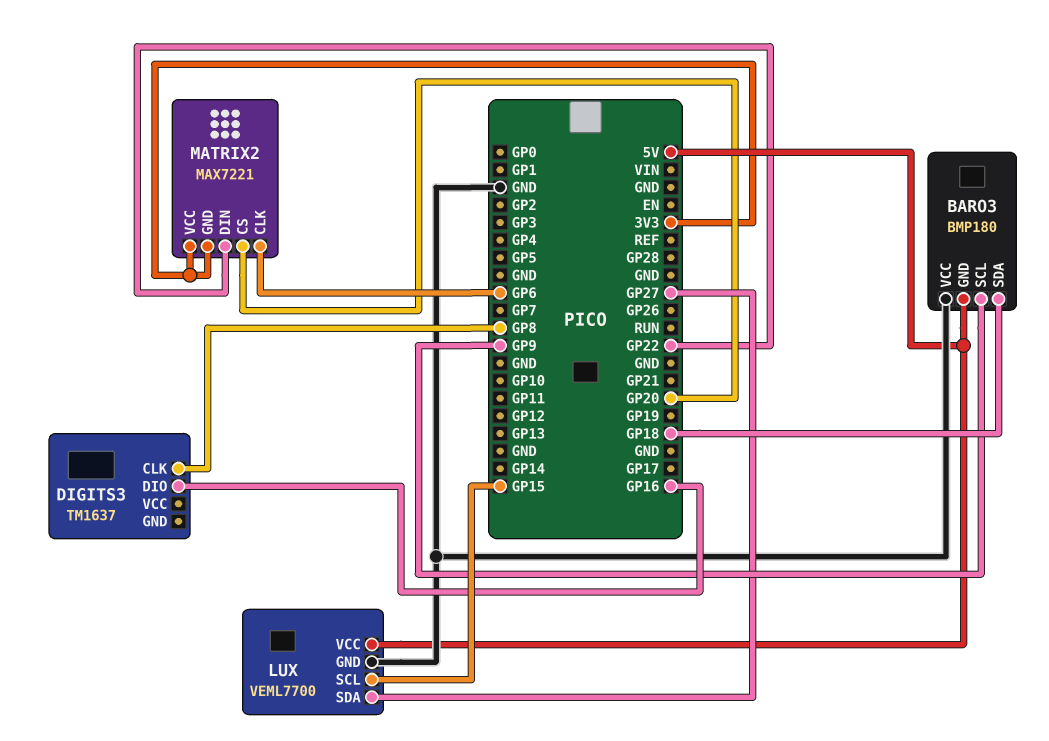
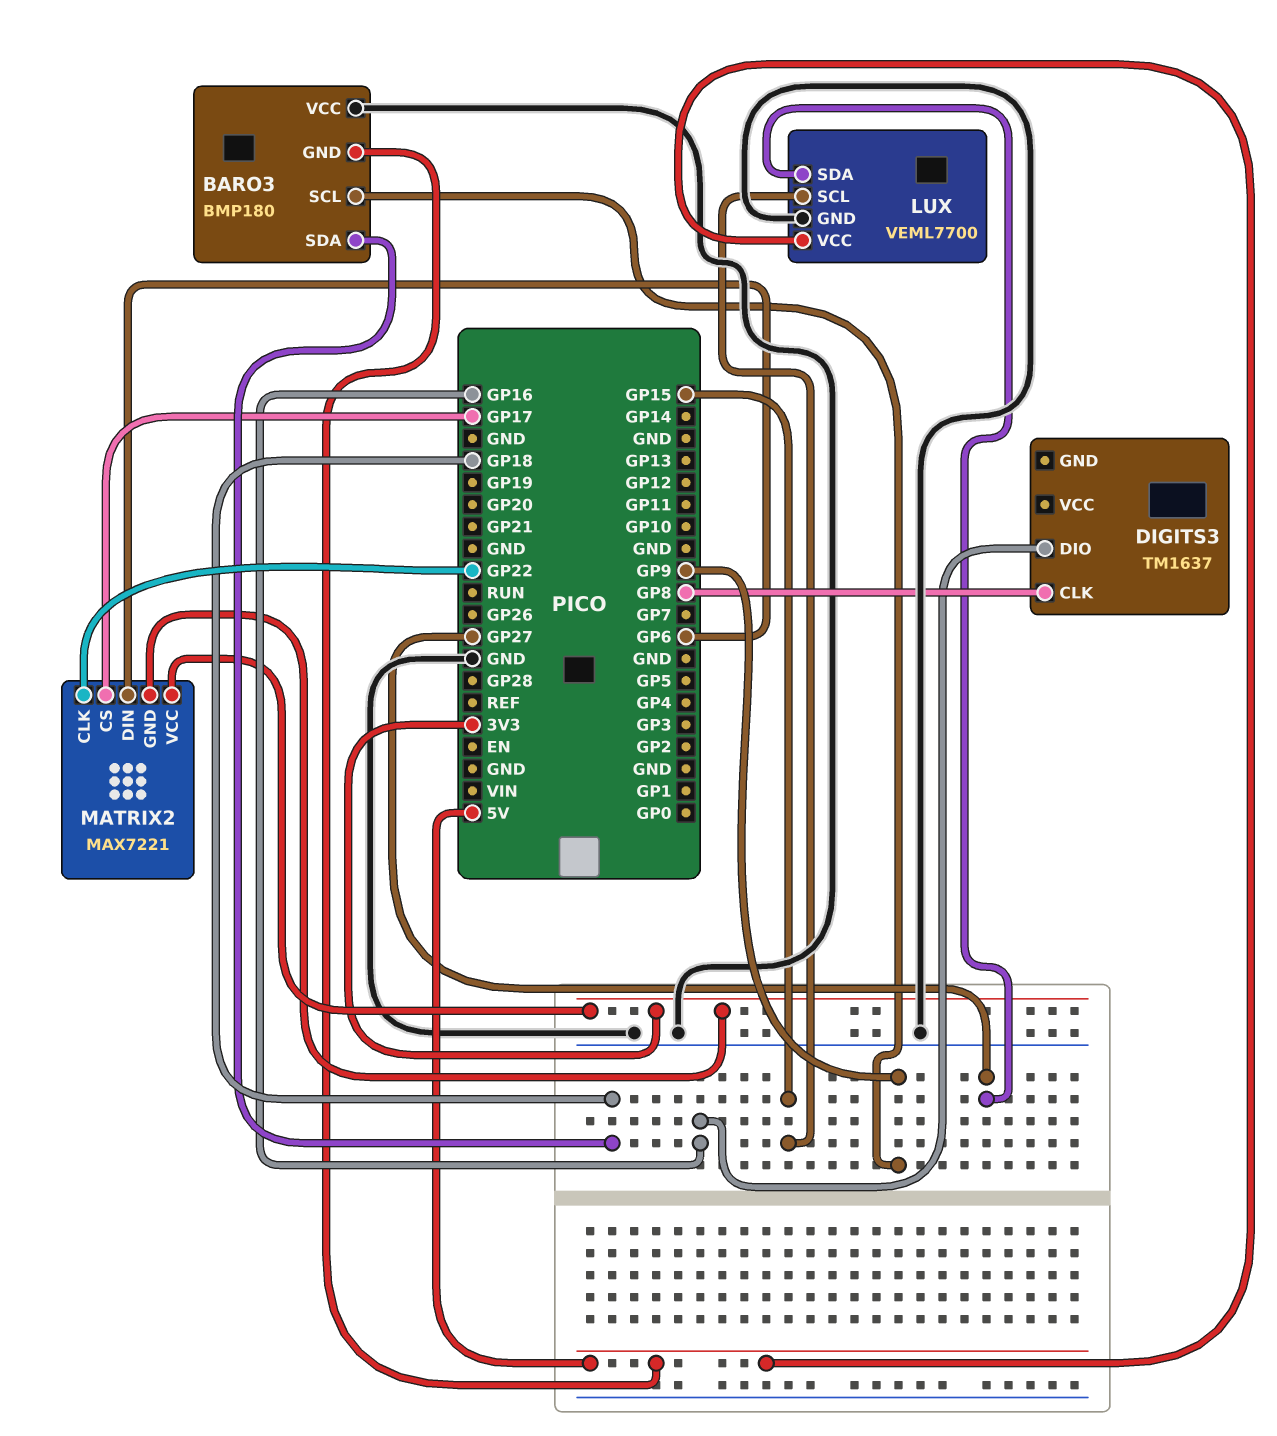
MATRIX2 pin CLK: GP6 -> GP22
MATRIX2 pin CS: GP20 -> GP17
MATRIX2 pin DIN: GP22 -> GP6

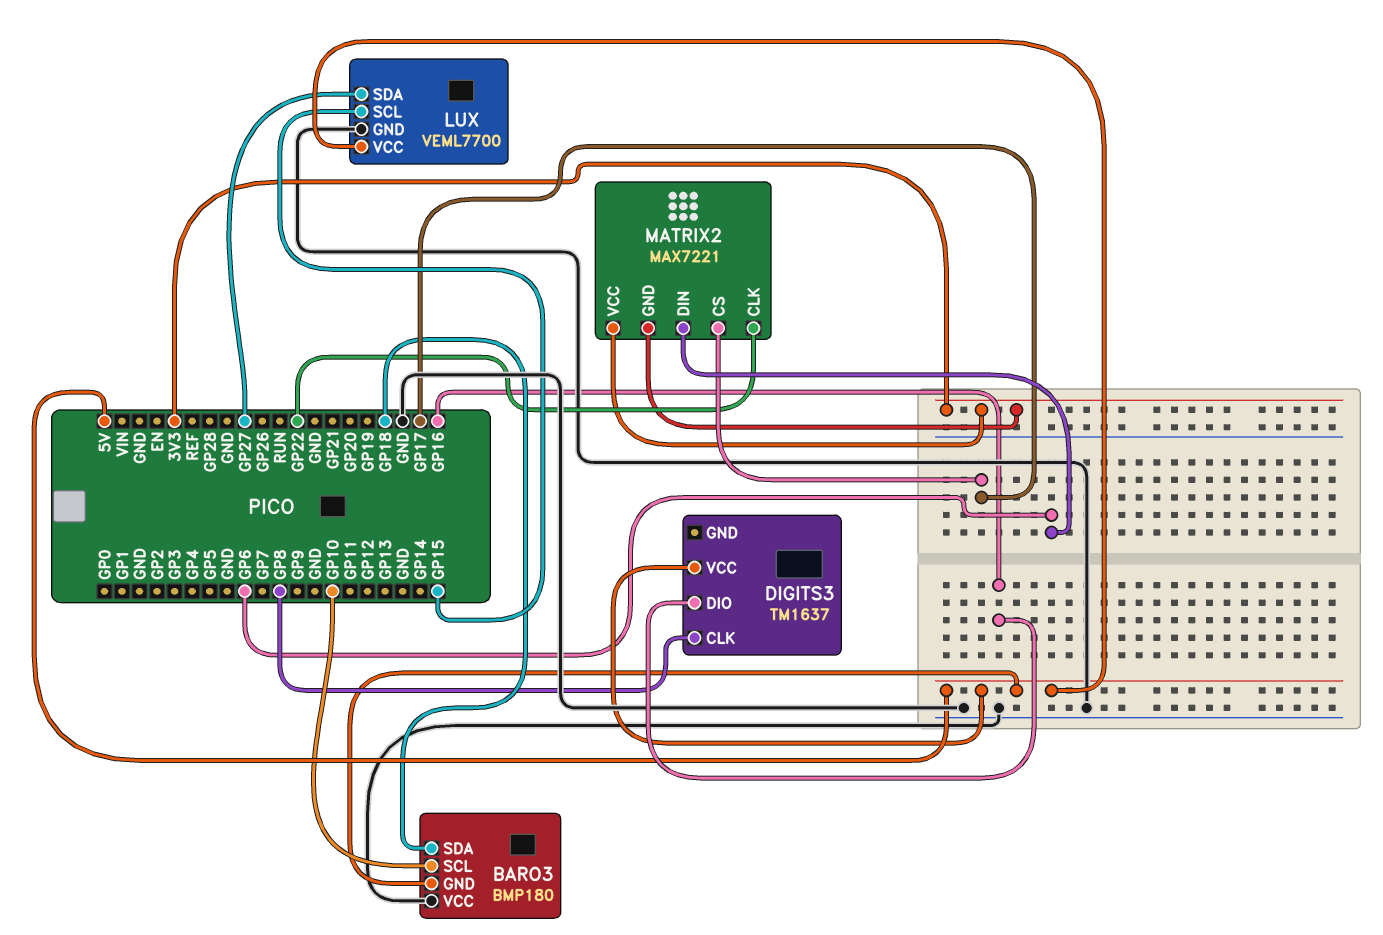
BARO3 pin SCL: GP9 -> GP10
DIGITS3 pin VCC: none -> 5V

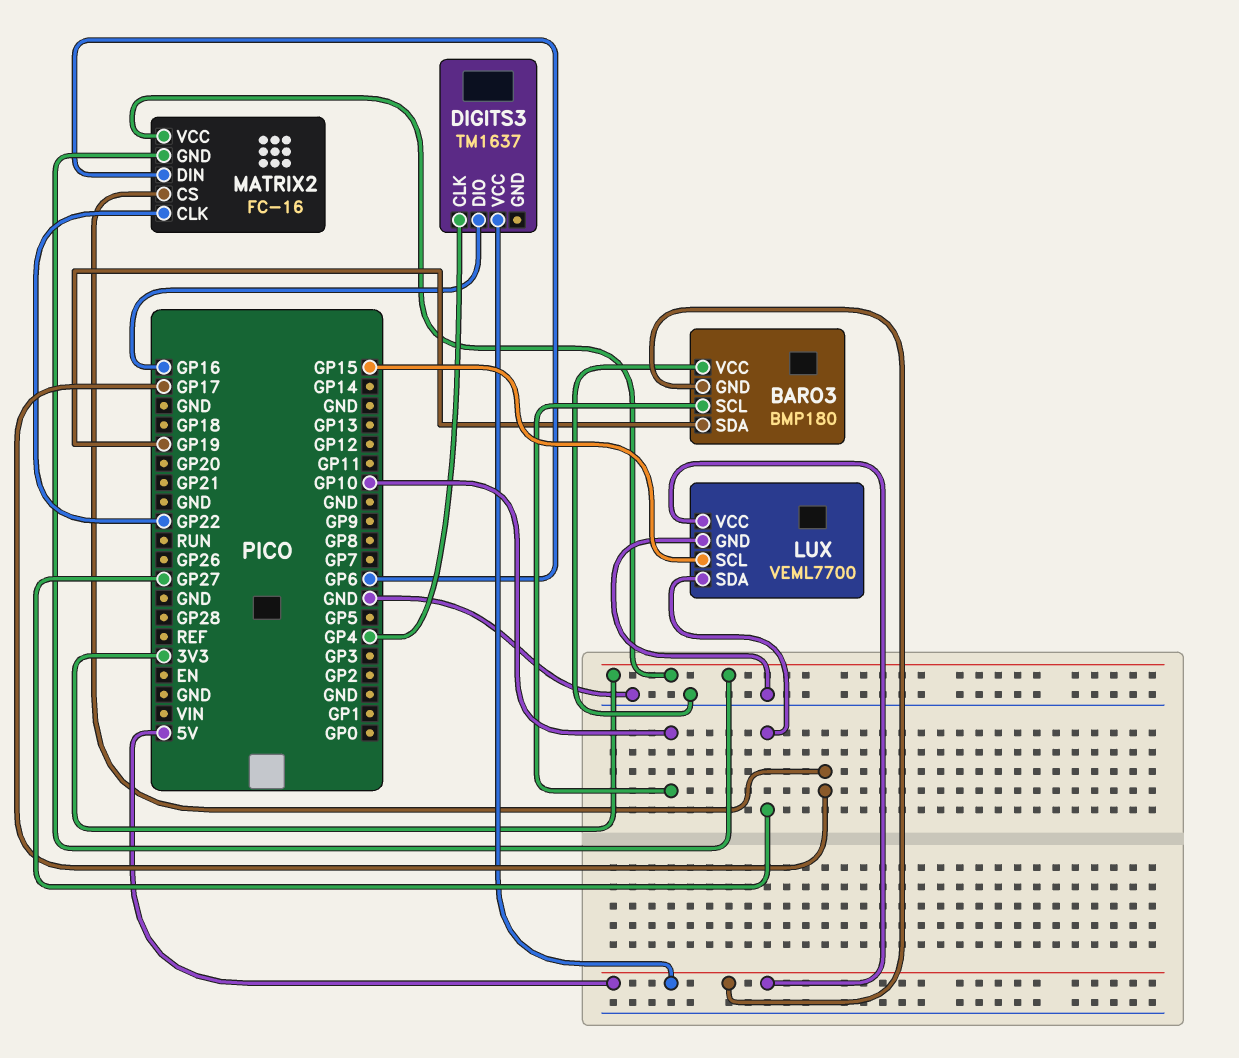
BARO3 pin SDA: GP18 -> GP19
DIGITS3 pin CLK: GP8 -> GP4
MATRIX2: MAX7221 -> FC-16

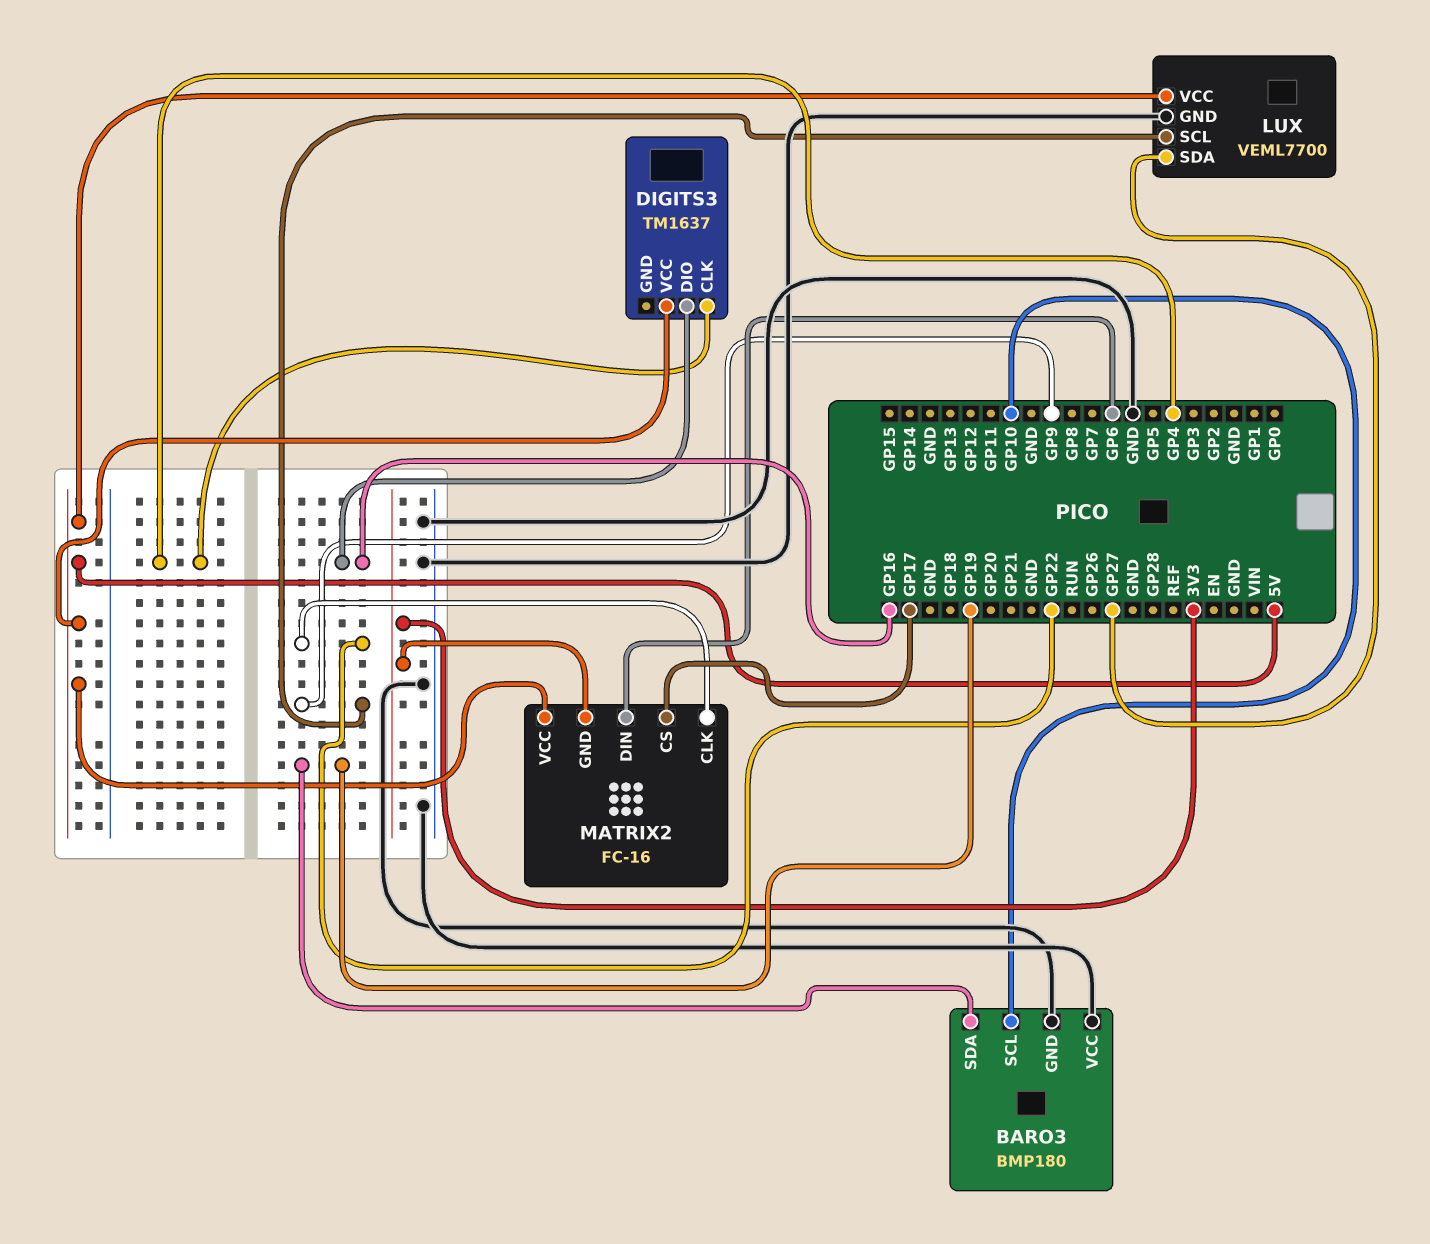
BARO3 pin GND: 5V -> GND
LUX pin SCL: GP15 -> GP9
MATRIX2 pin VCC: 3V3 -> 5V

